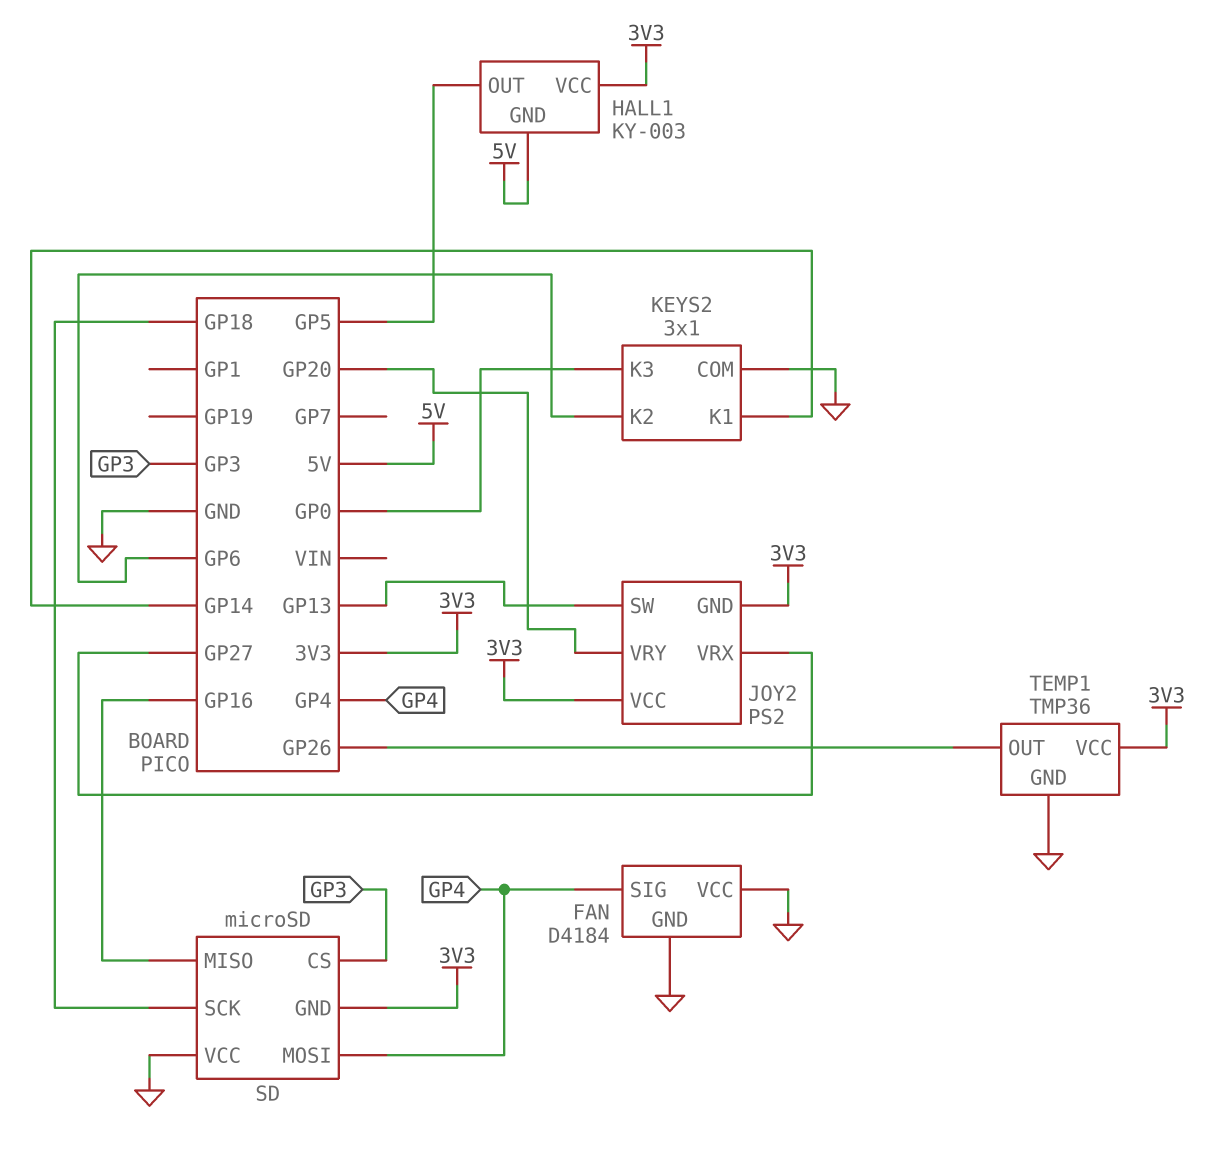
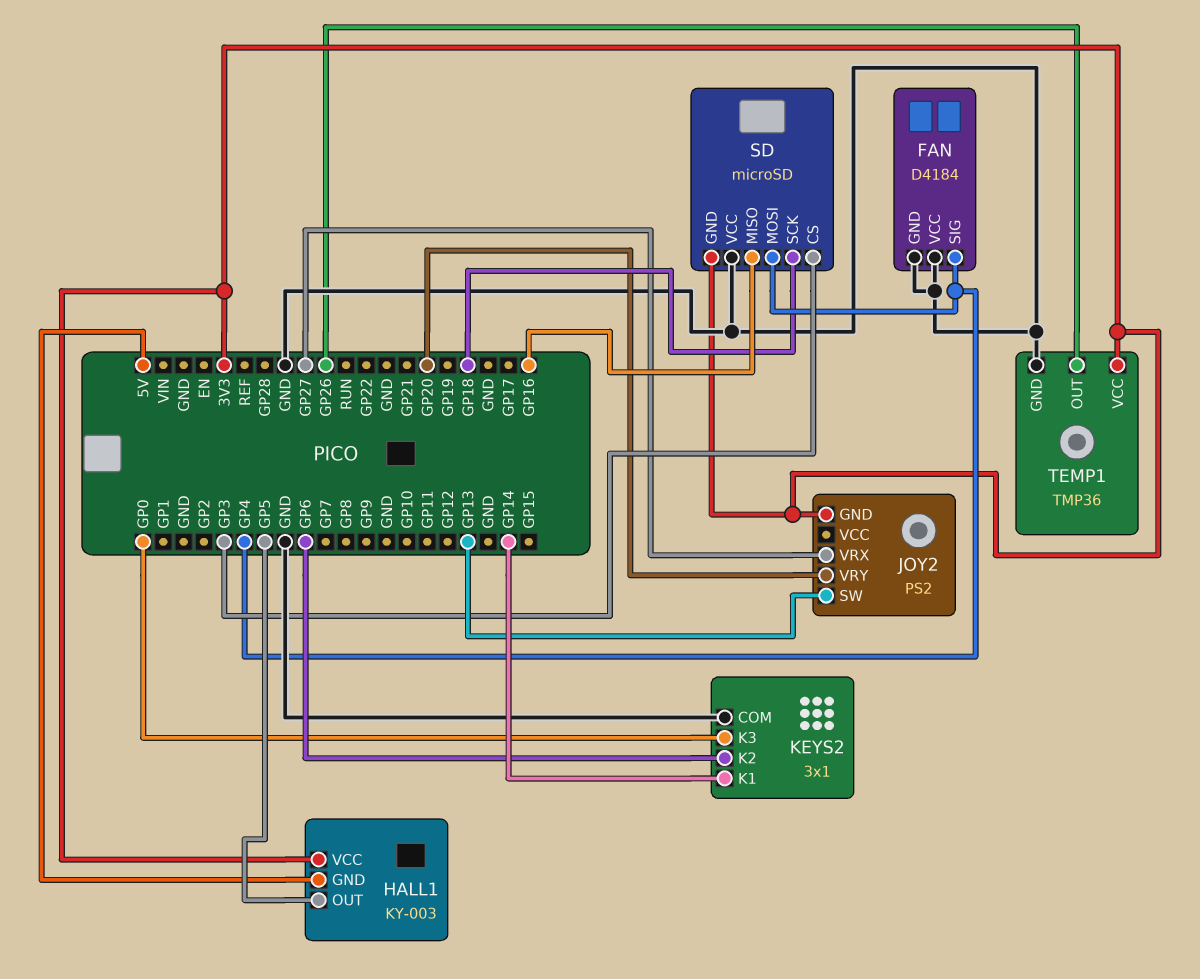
JOY2 pin VCC: 3V3 -> none

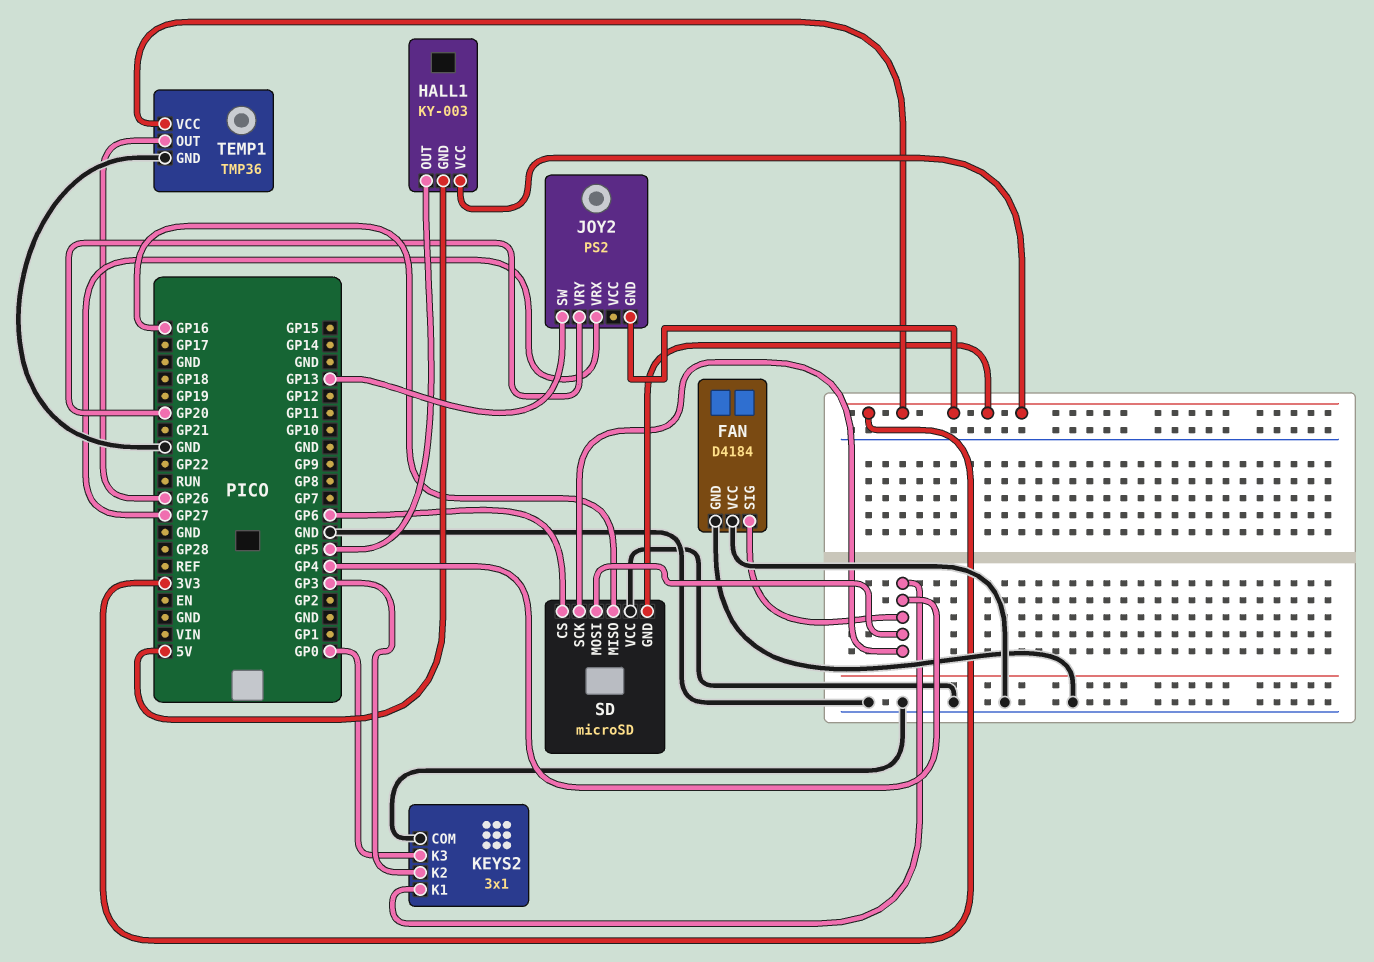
KEYS2 pin K1: GP14 -> GP4
KEYS2 pin K2: GP6 -> GP3
SD pin CS: GP3 -> GP6
SD pin SCK: GP18 -> GP4

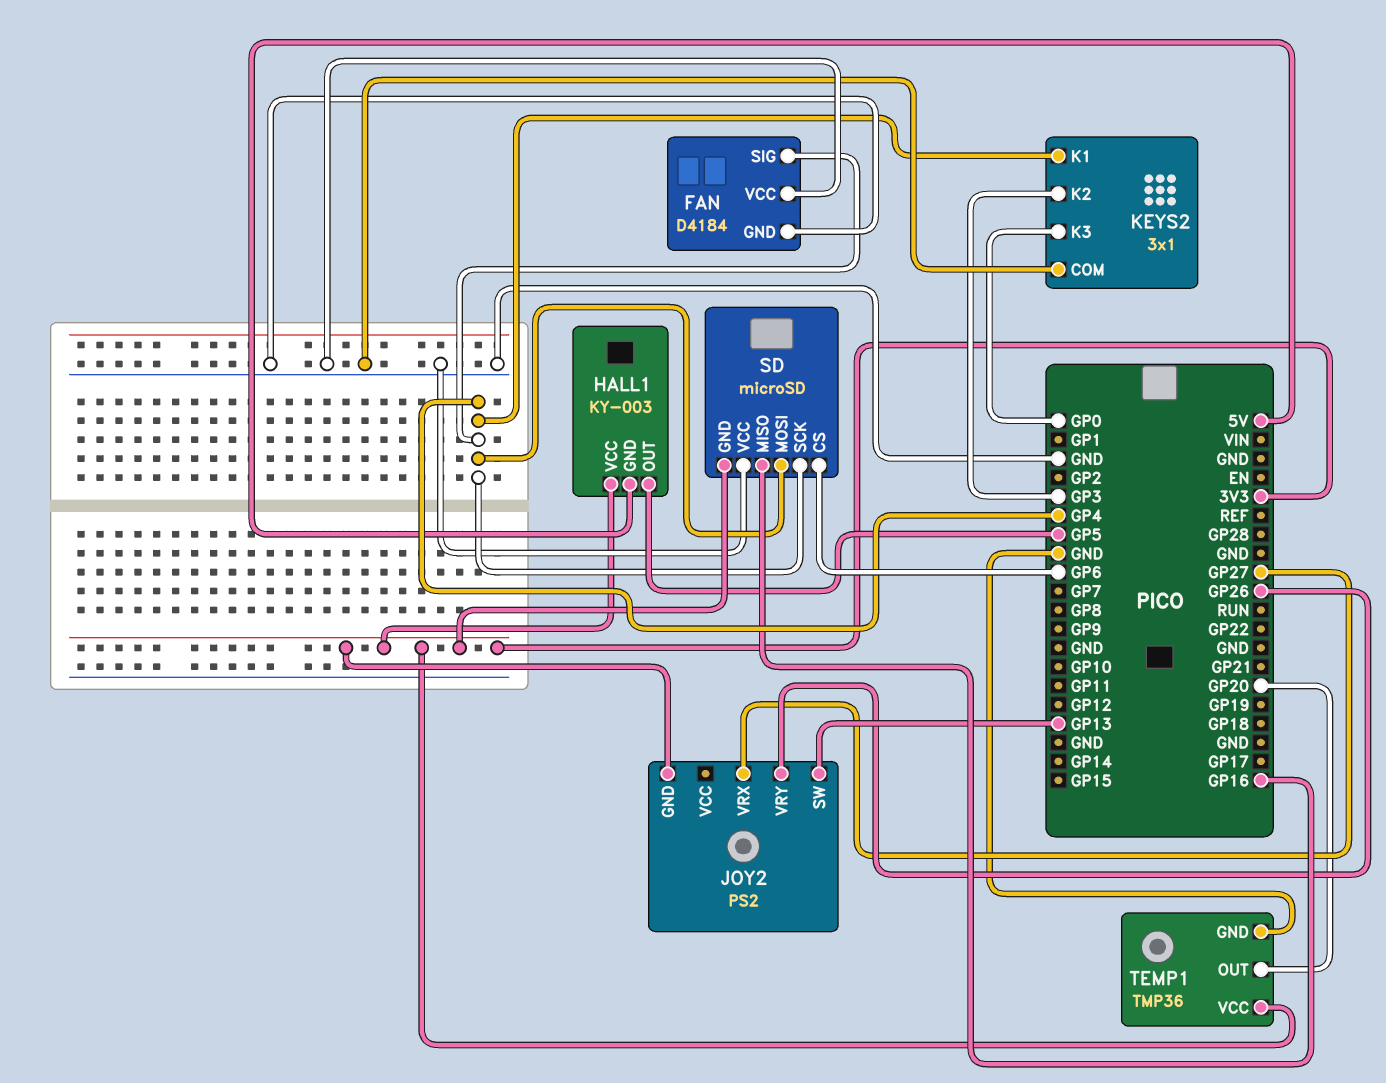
JOY2 pin VRY: GP20 -> GP26
TEMP1 pin OUT: GP26 -> GP20

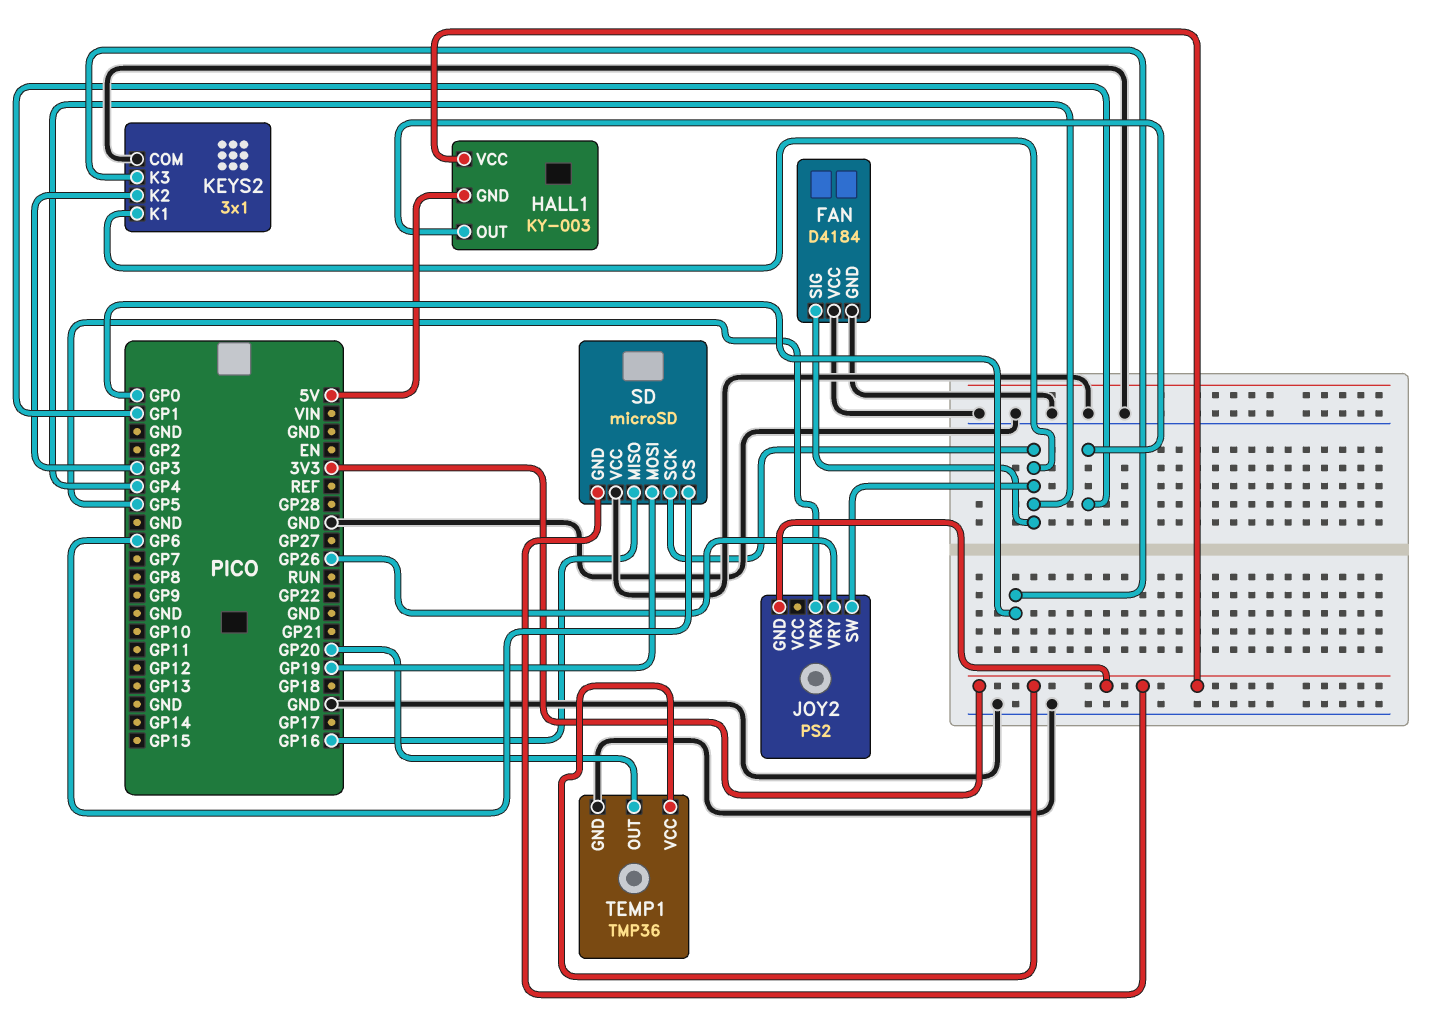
HALL1 pin OUT: GP5 -> GP1
JOY2 pin SW: GP13 -> GP4
JOY2 pin VRX: GP27 -> GP5
SD pin MOSI: GP4 -> GP19

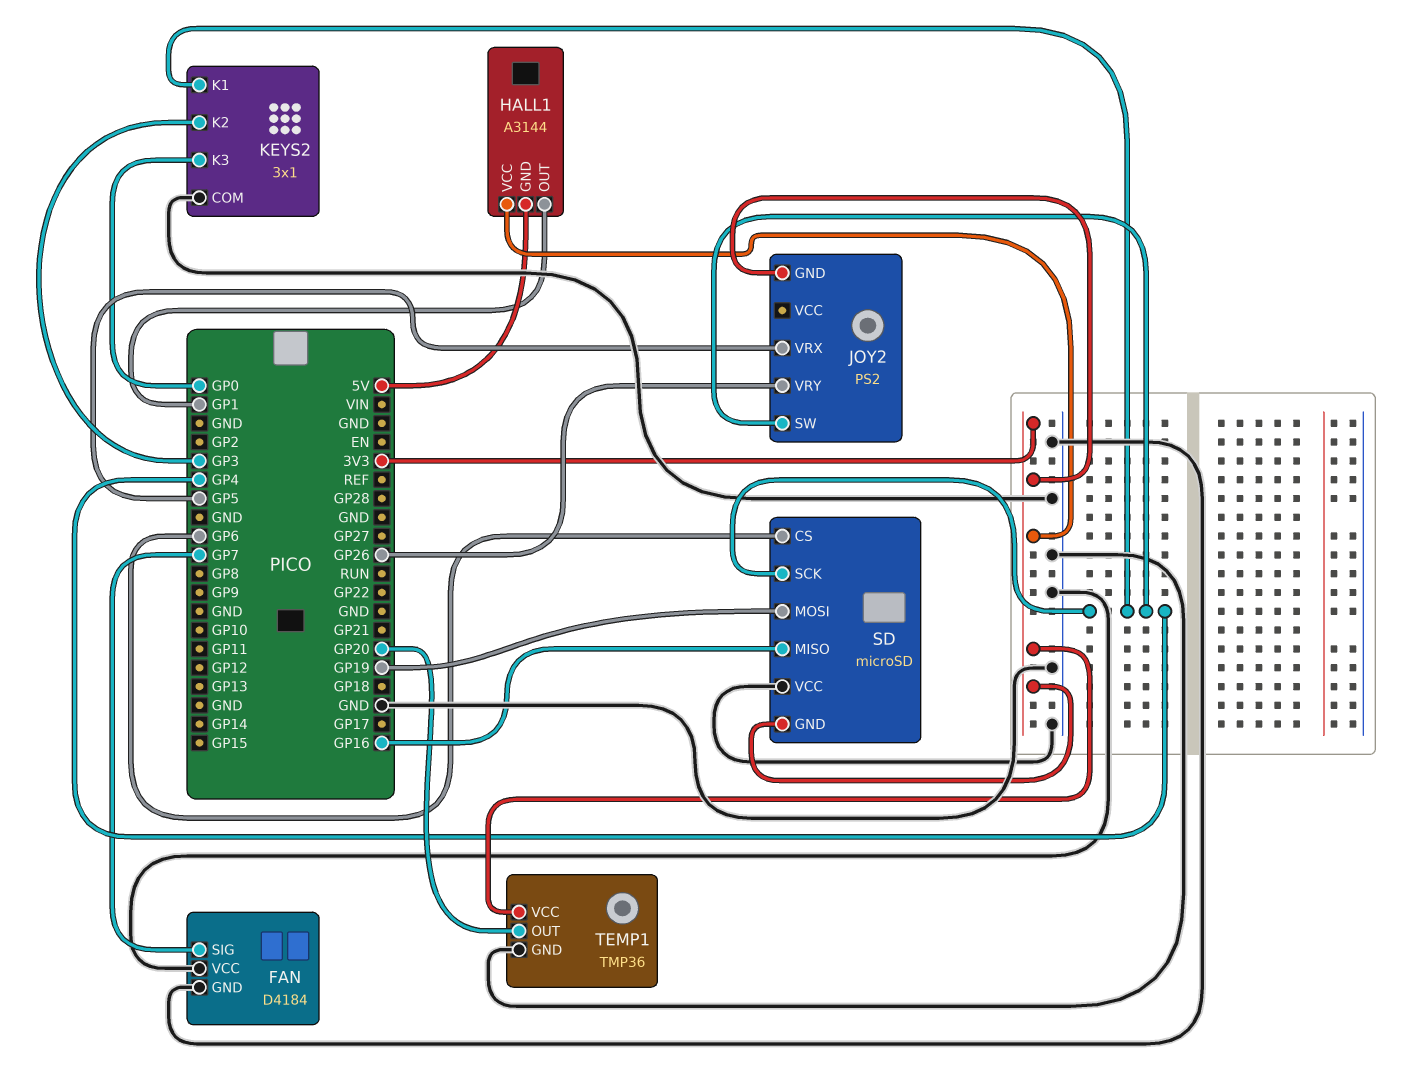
FAN pin SIG: GP4 -> GP7
HALL1: KY-003 -> A3144

